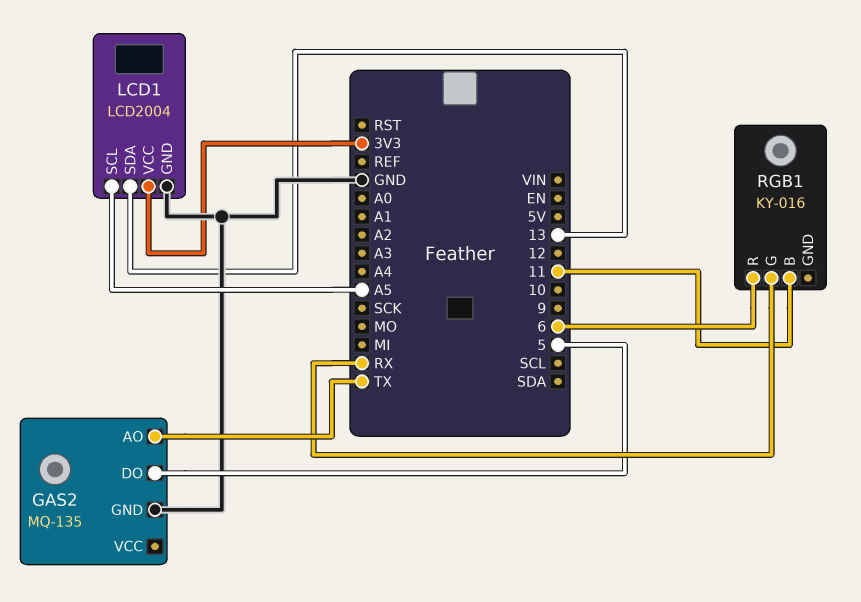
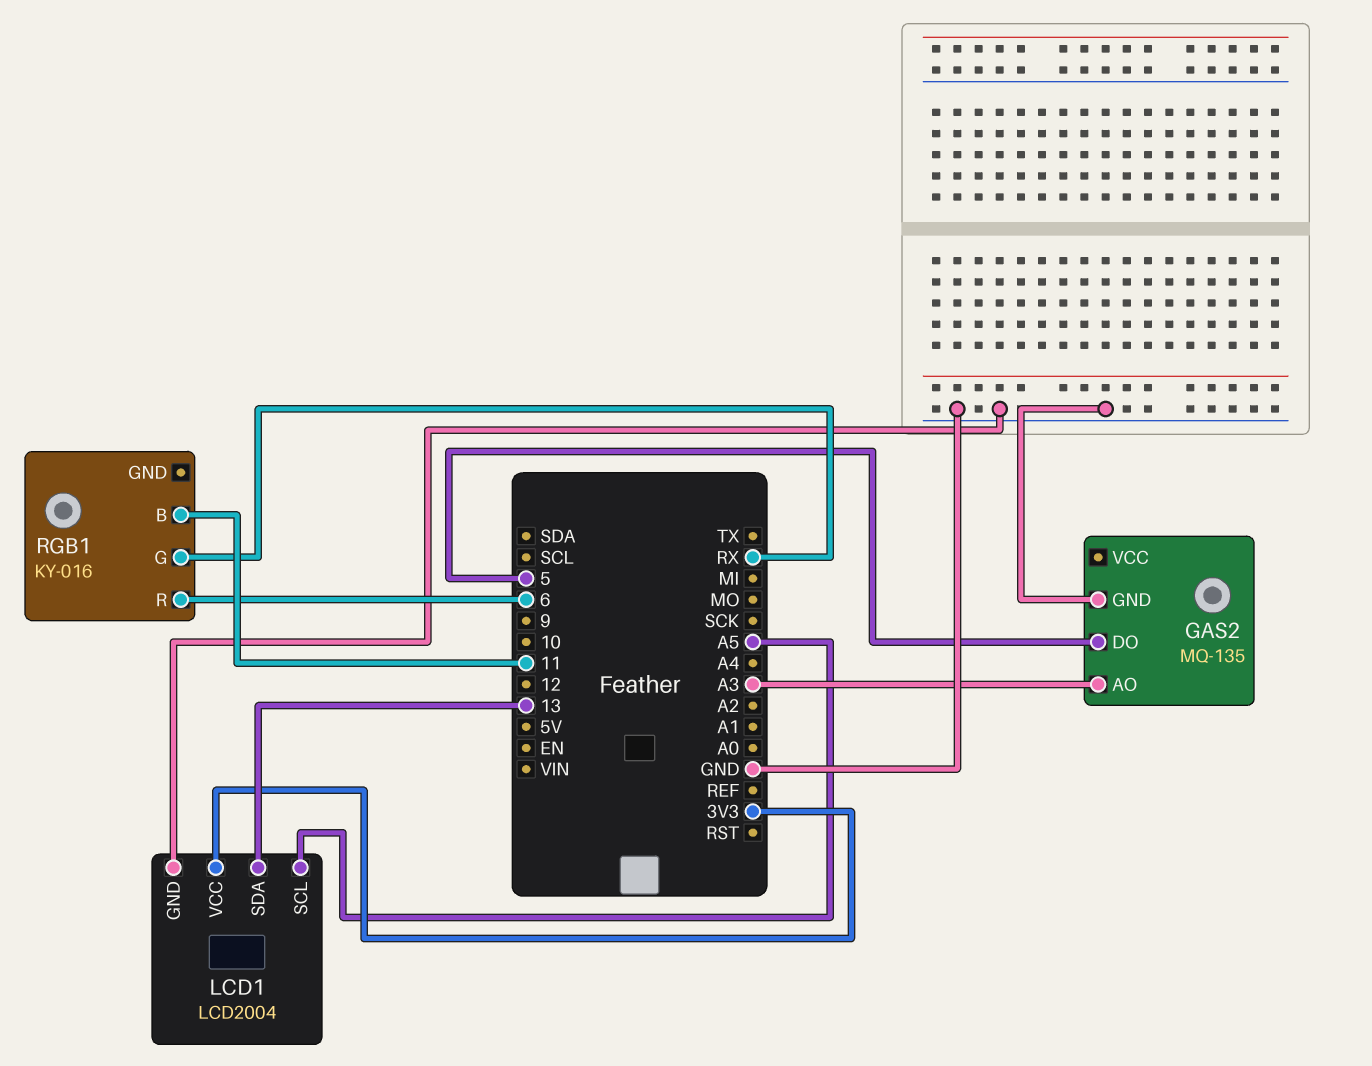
GAS2 pin AO: TX -> A3

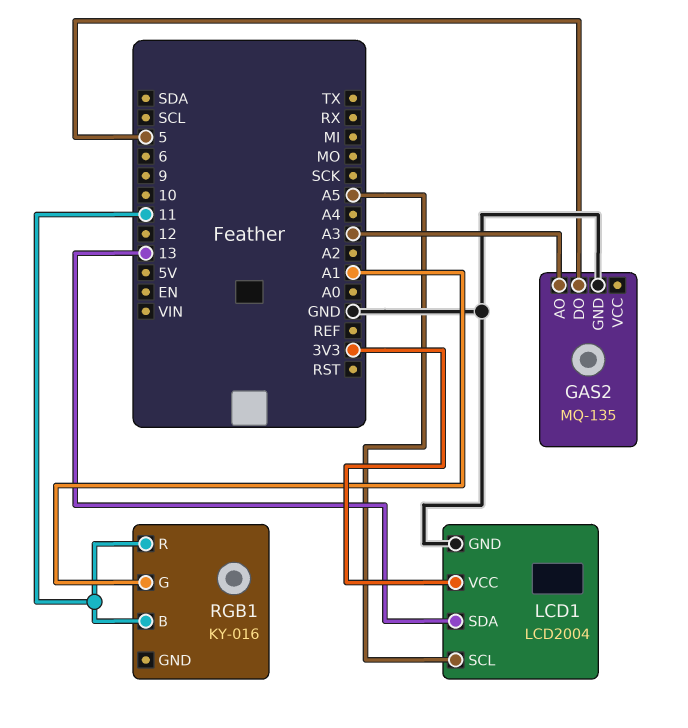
RGB1 pin G: RX -> A1
RGB1 pin R: 6 -> 11

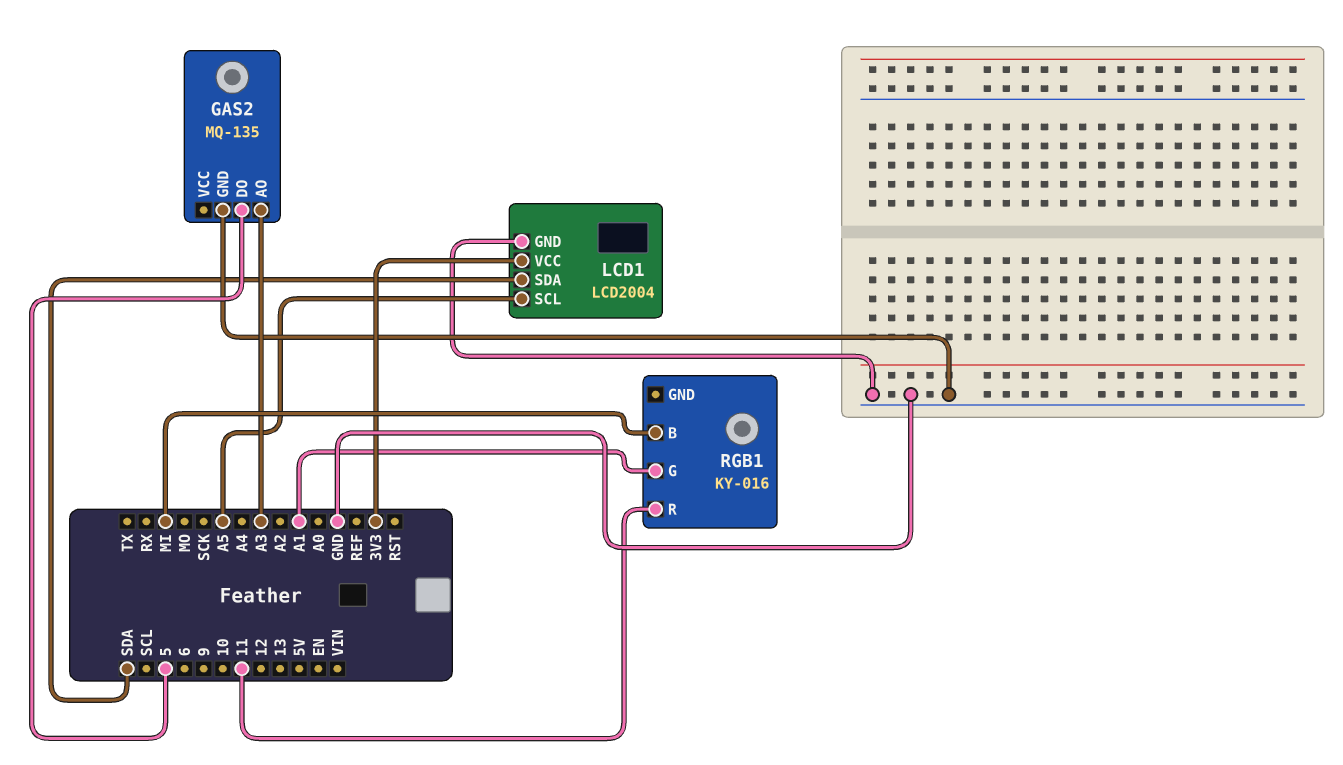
LCD1 pin SDA: 13 -> SDA
RGB1 pin B: 11 -> MI

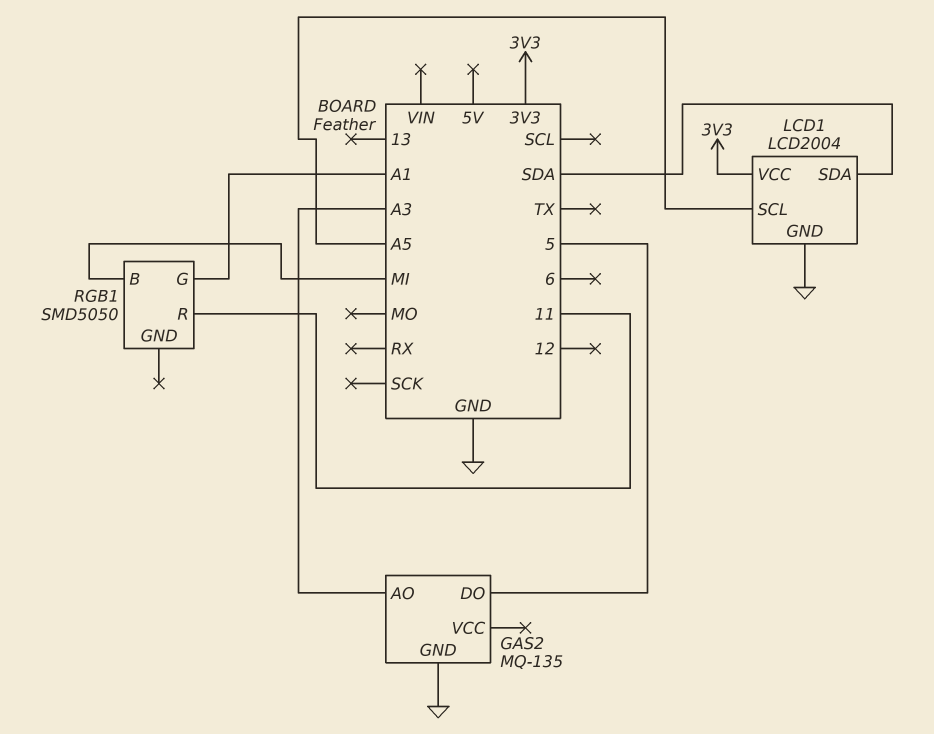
RGB1: KY-016 -> SMD5050

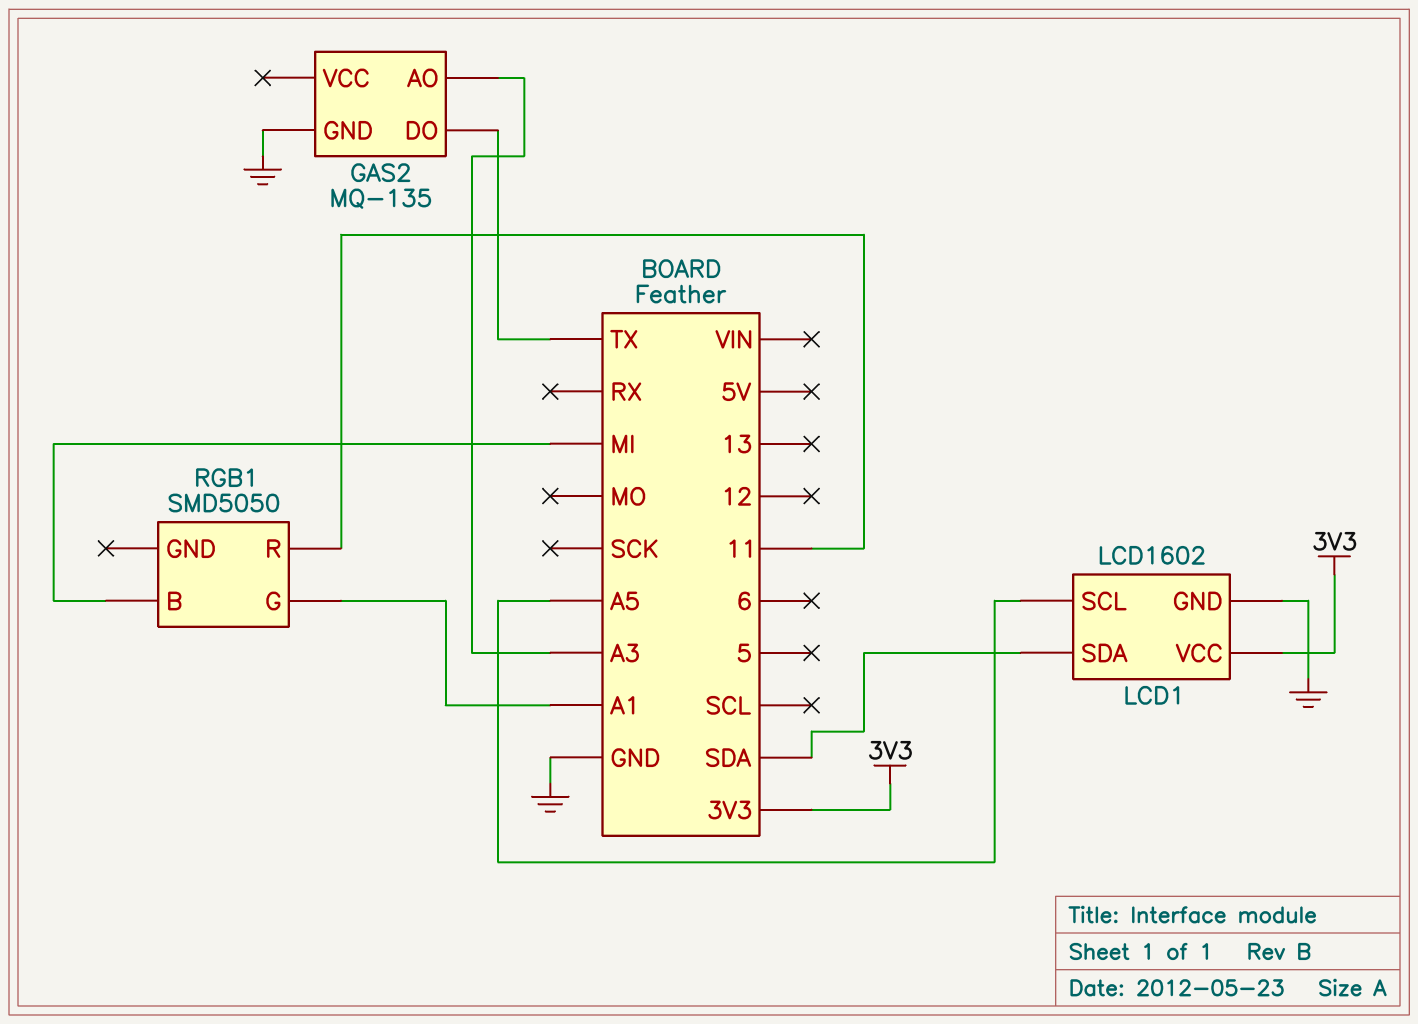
GAS2 pin DO: 5 -> TX
LCD1: LCD2004 -> LCD1602

